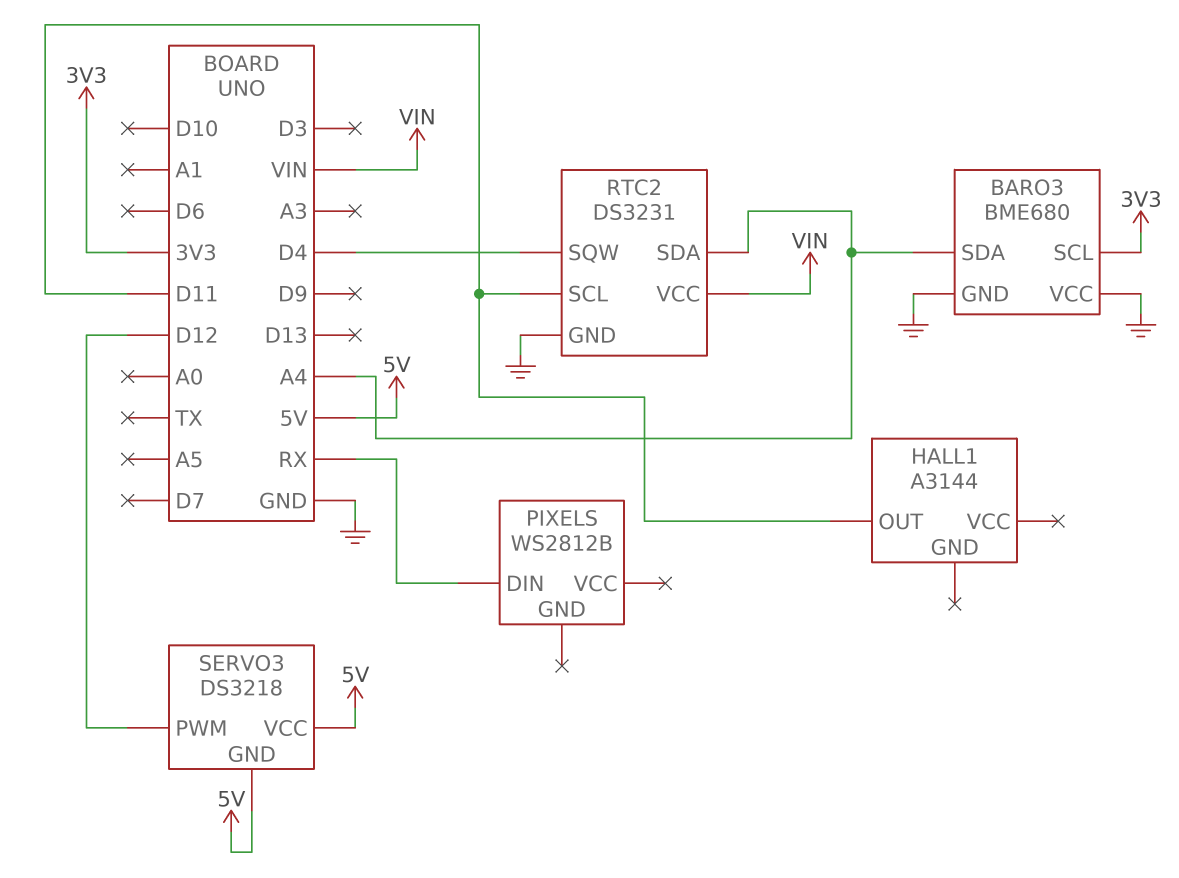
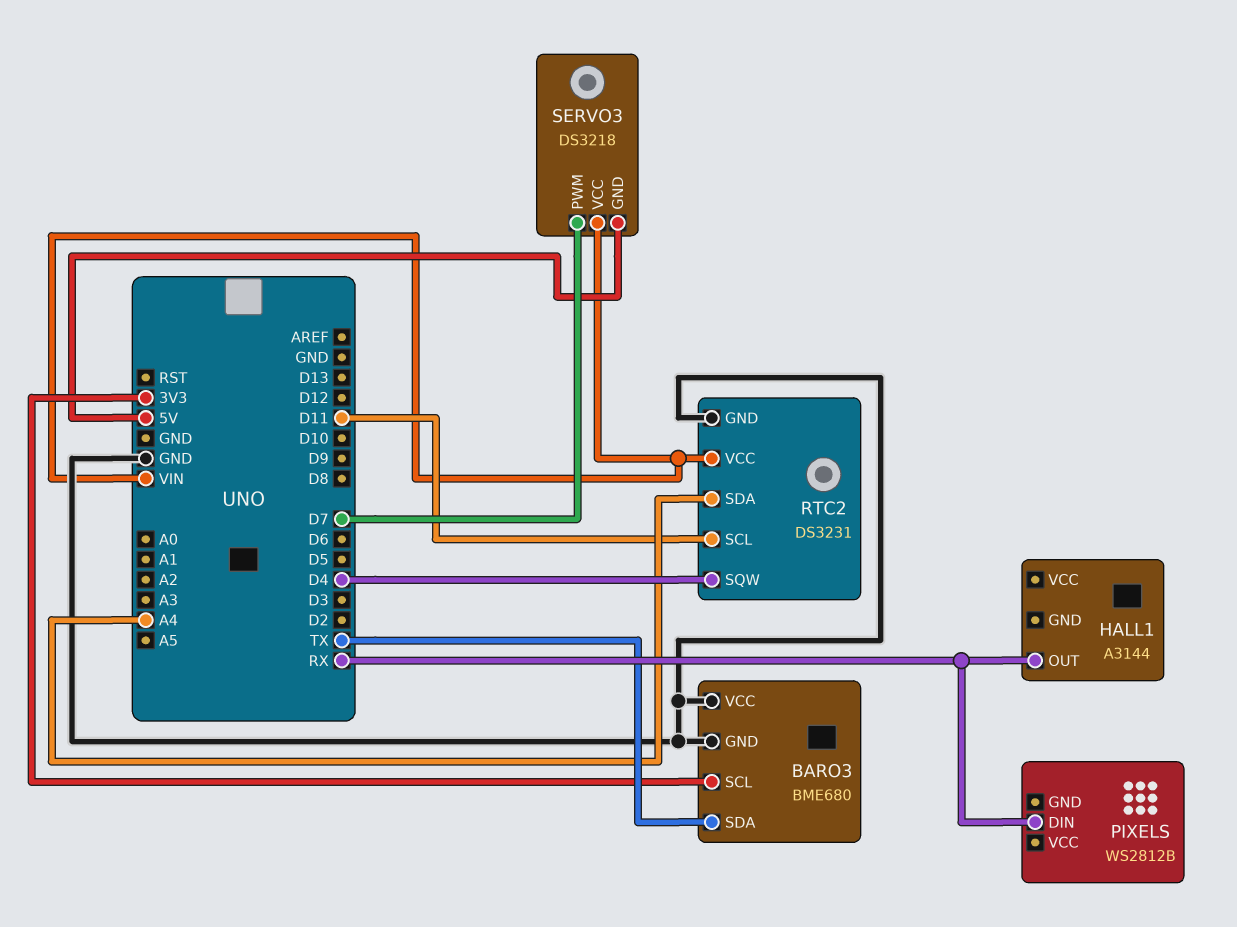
BARO3 pin SDA: A4 -> TX
HALL1 pin OUT: D11 -> RX
SERVO3 pin PWM: D12 -> D7
SERVO3 pin VCC: 5V -> VIN

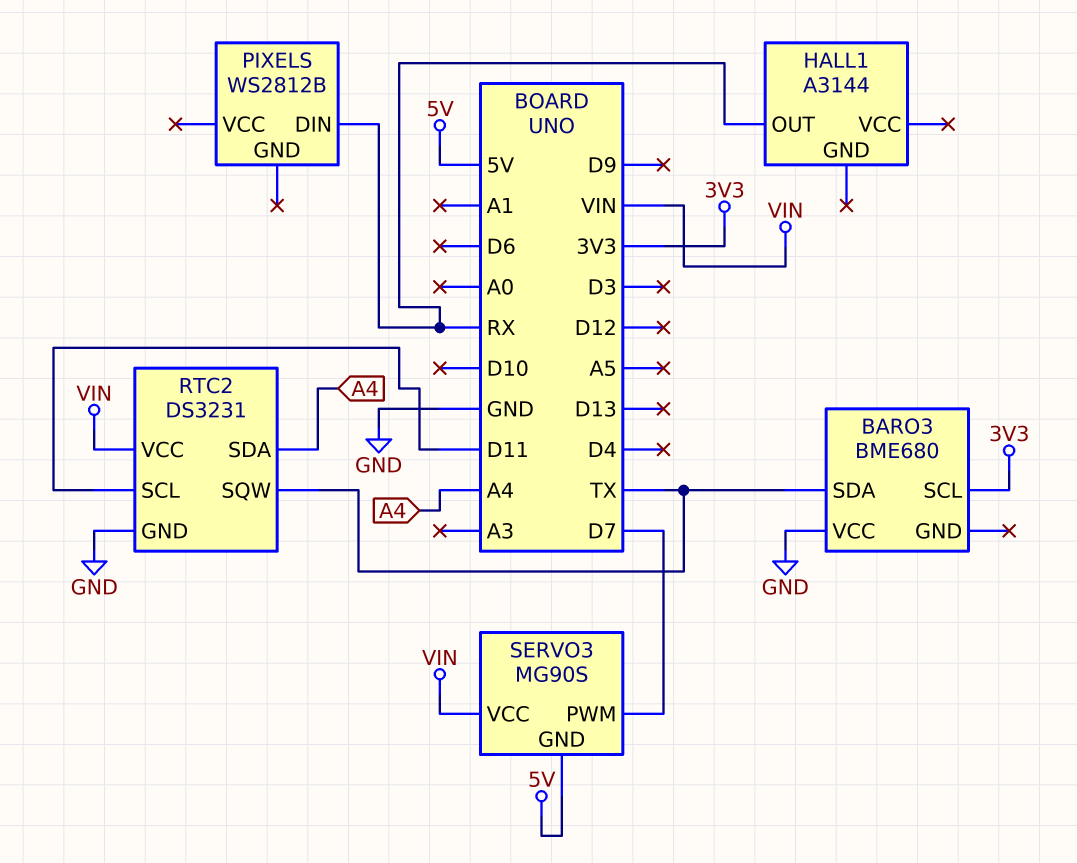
BARO3 pin GND: GND -> none
RTC2 pin SQW: D4 -> TX
SERVO3: DS3218 -> MG90S

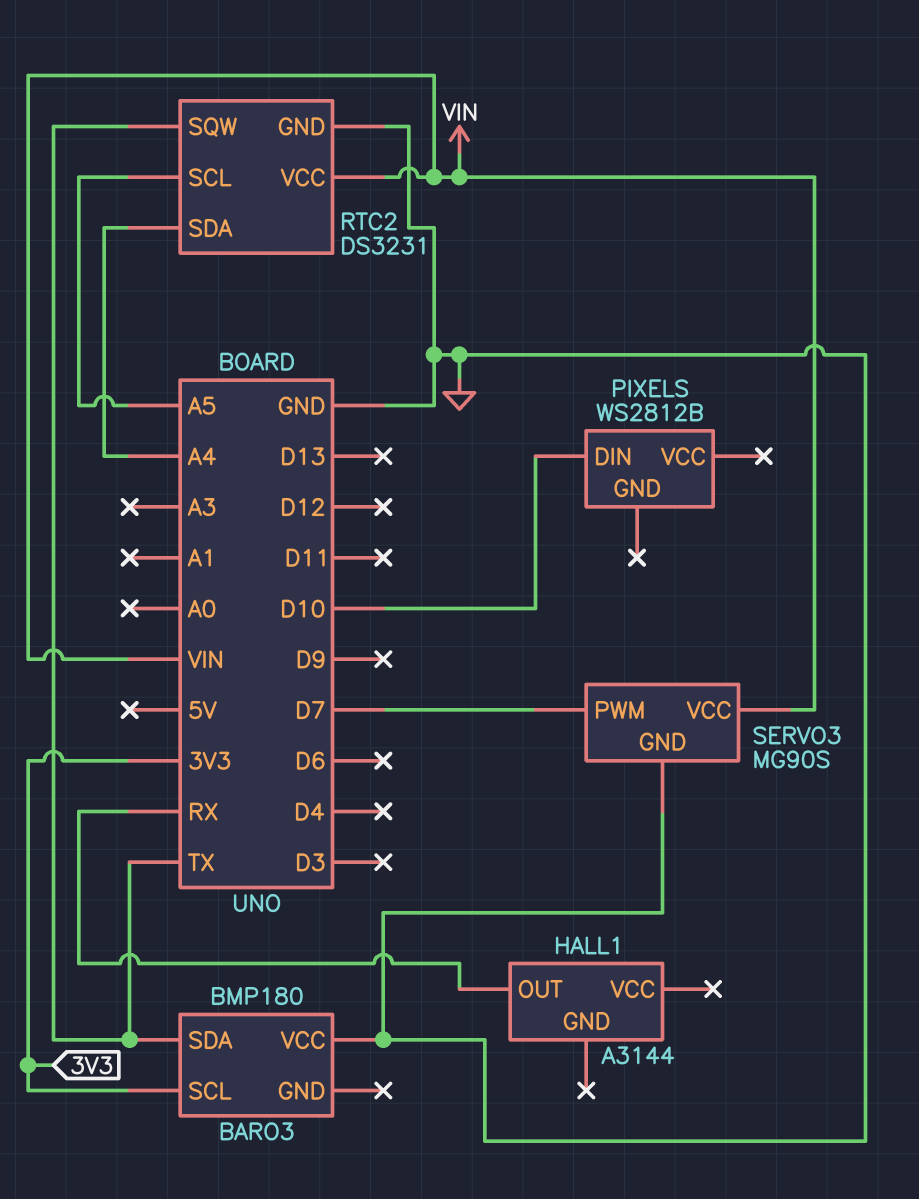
BARO3: BME680 -> BMP180
PIXELS pin DIN: RX -> D10
RTC2 pin SCL: D11 -> A5
SERVO3 pin GND: 5V -> GND

